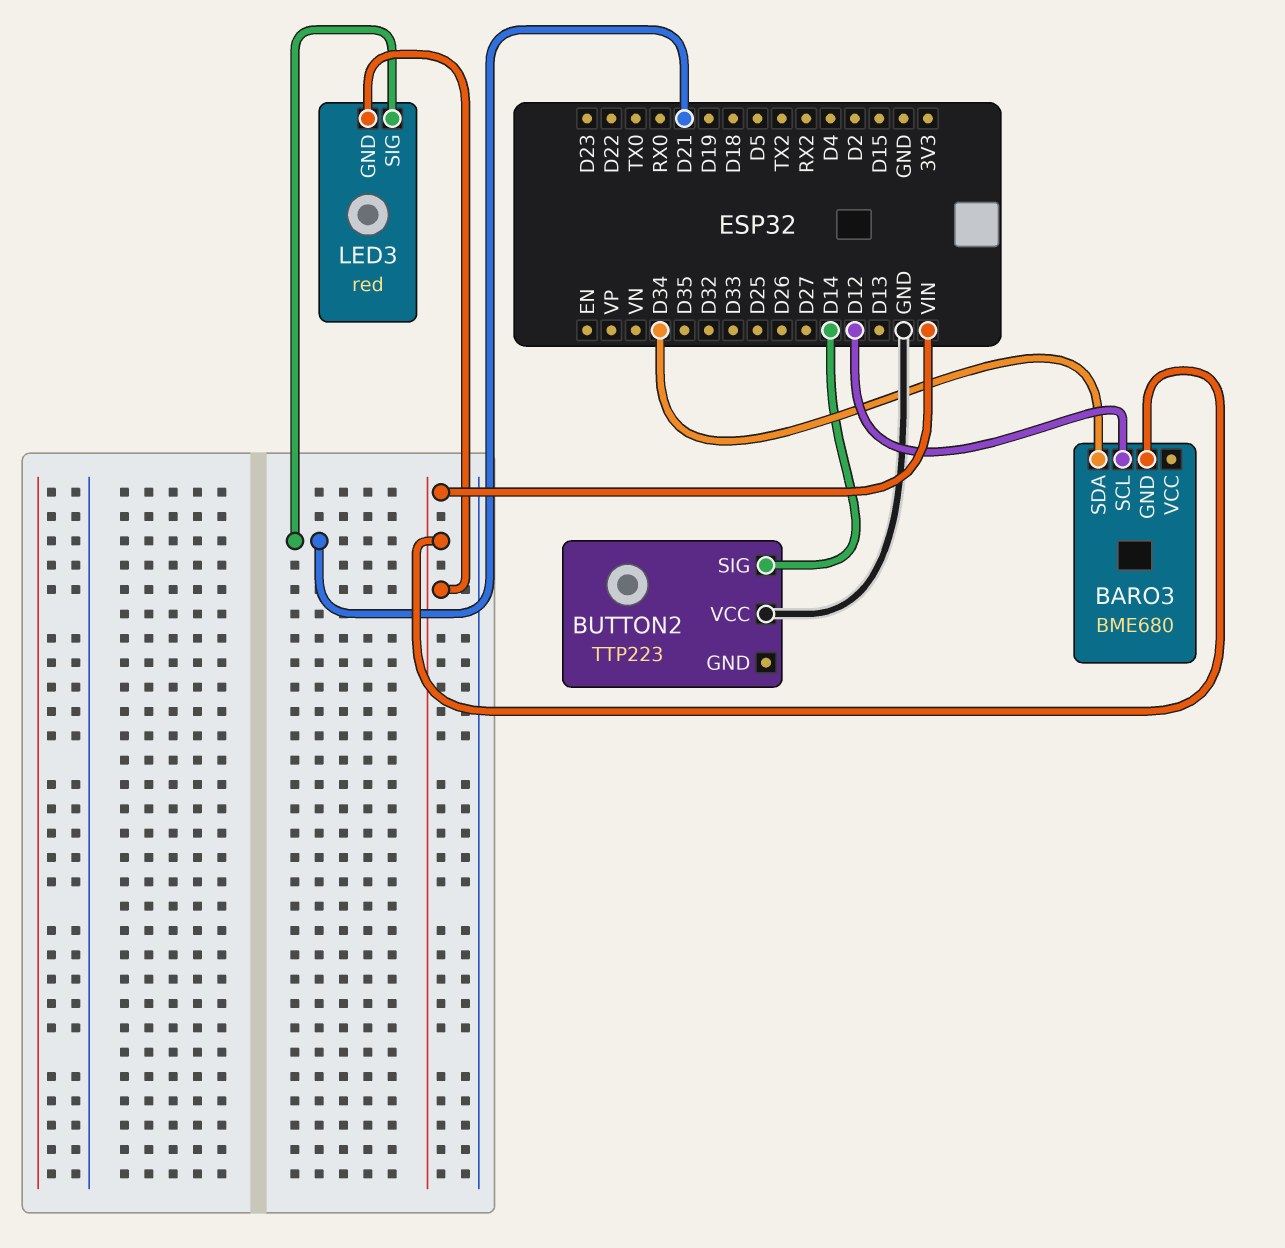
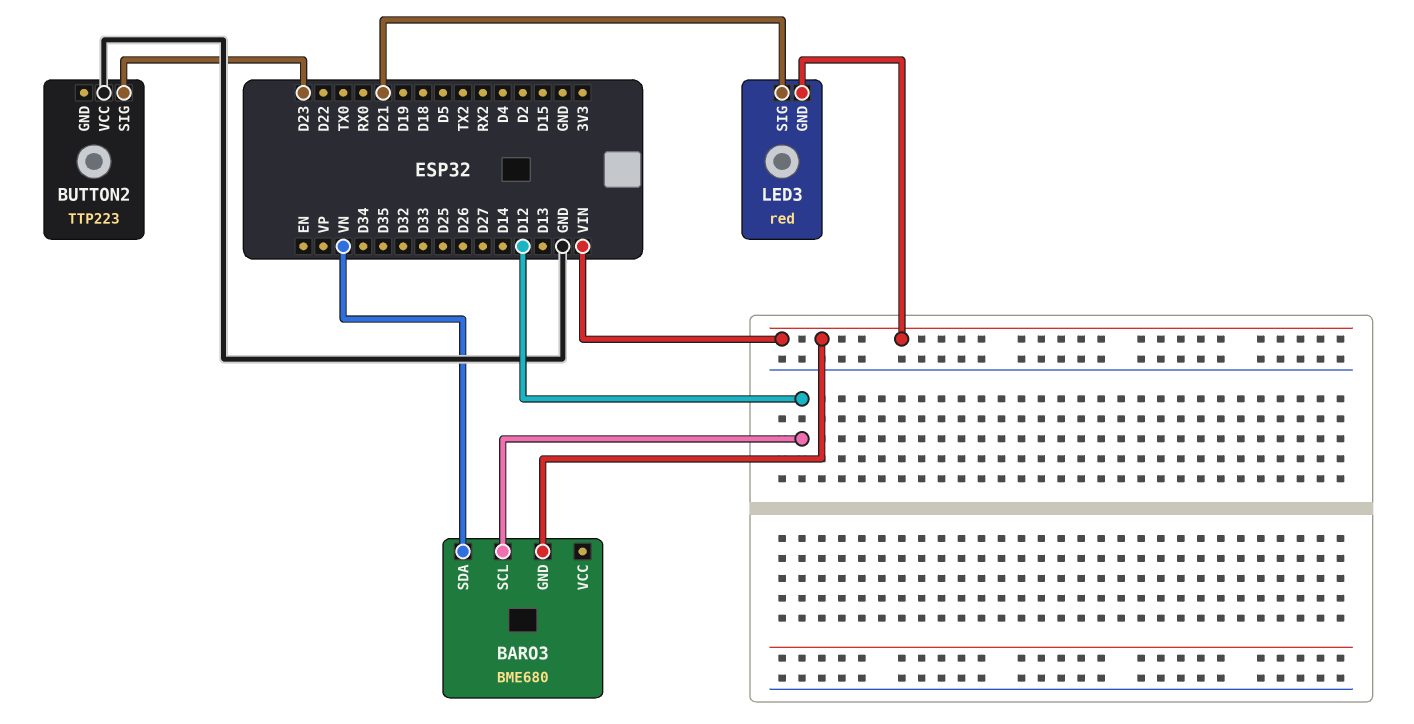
BARO3 pin SDA: D34 -> VN
BUTTON2 pin SIG: D14 -> D23

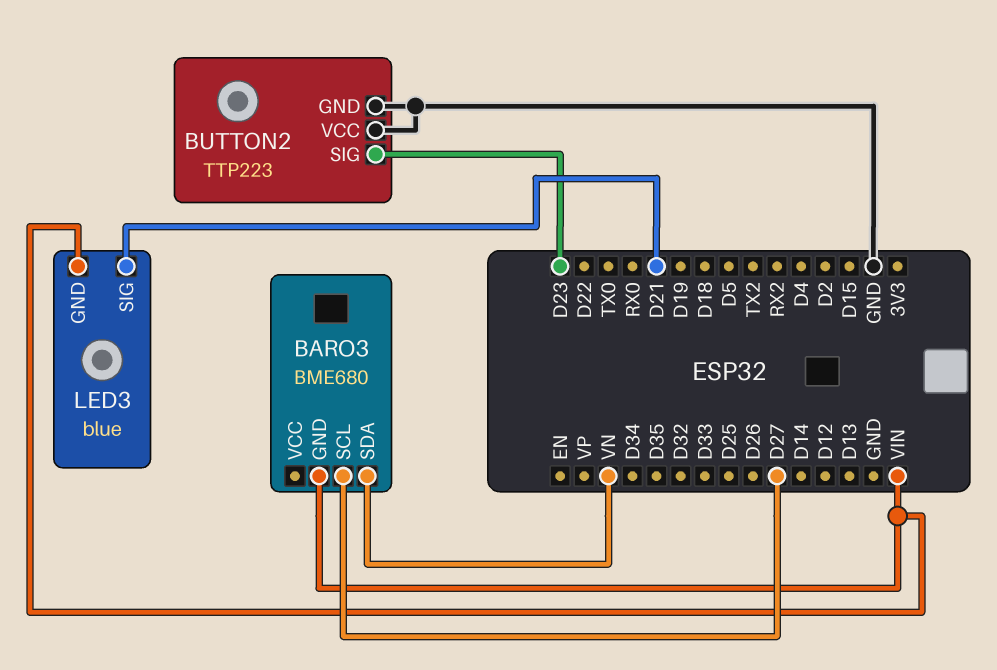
BARO3 pin SCL: D12 -> D27
BUTTON2 pin GND: none -> GND
LED3: red -> blue

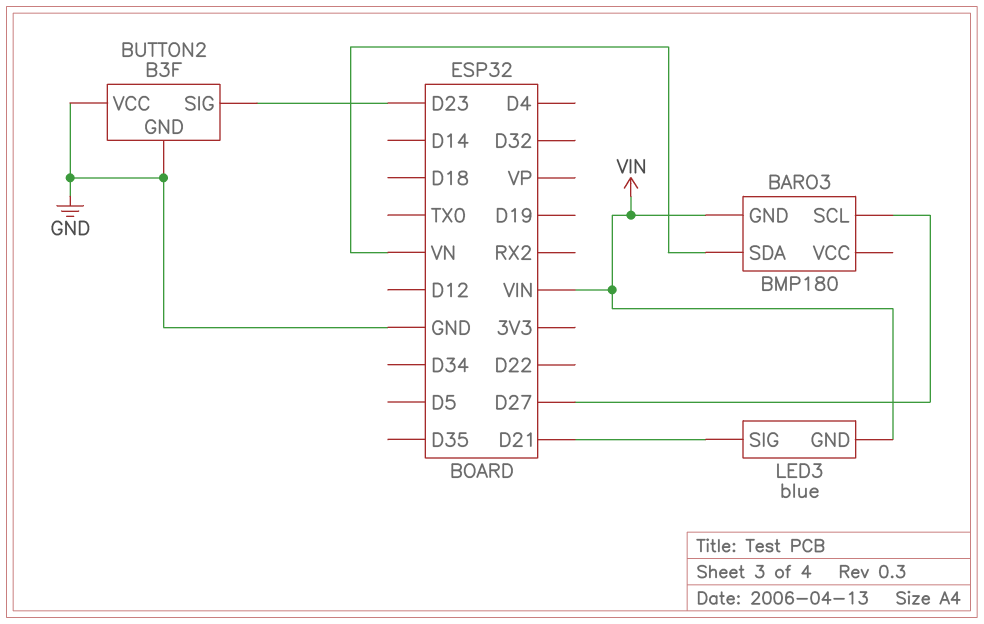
BARO3: BME680 -> BMP180
BUTTON2: TTP223 -> B3F

